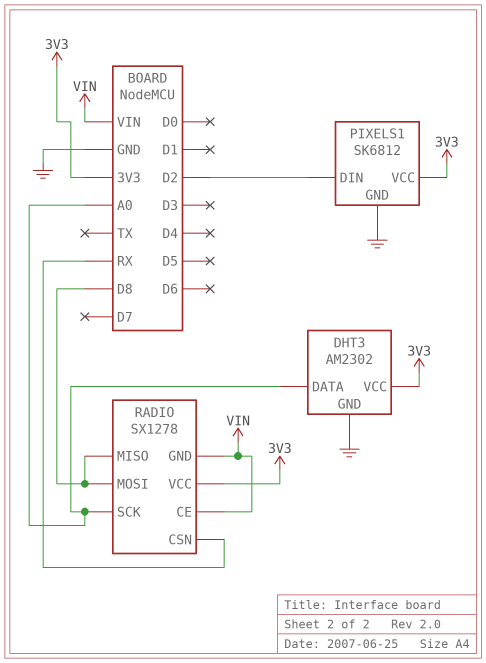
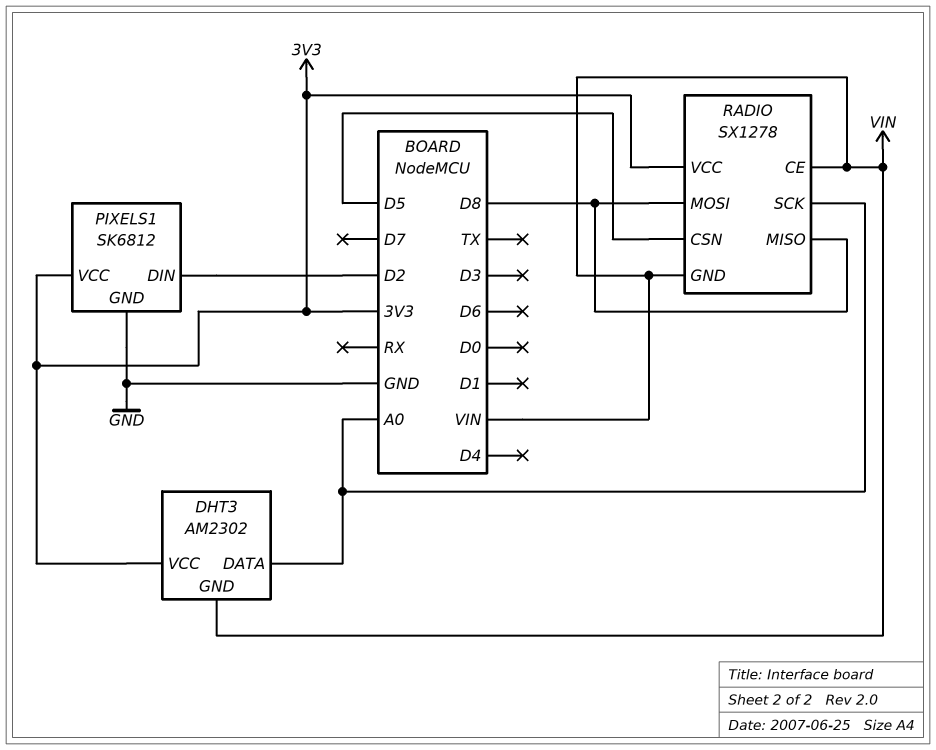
DHT3 pin GND: GND -> VIN
RADIO pin CSN: RX -> D5

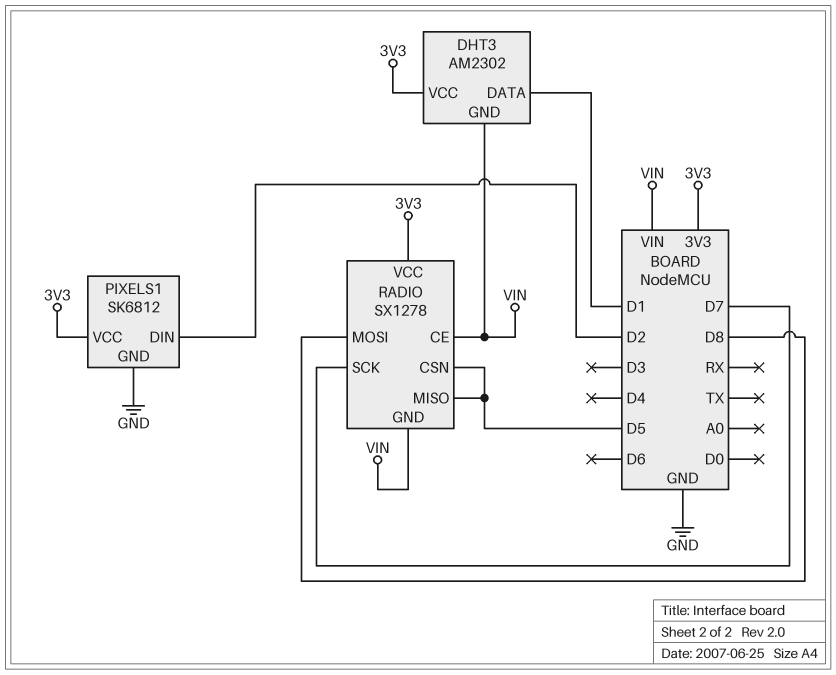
DHT3 pin DATA: A0 -> D1
RADIO pin MISO: D8 -> D5
RADIO pin SCK: A0 -> D7

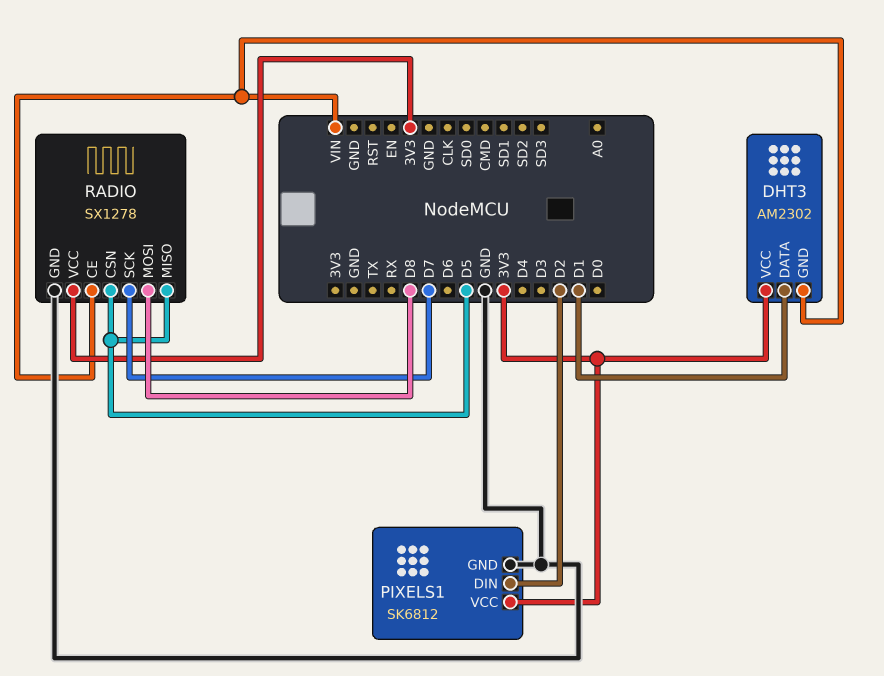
RADIO pin GND: VIN -> GND

